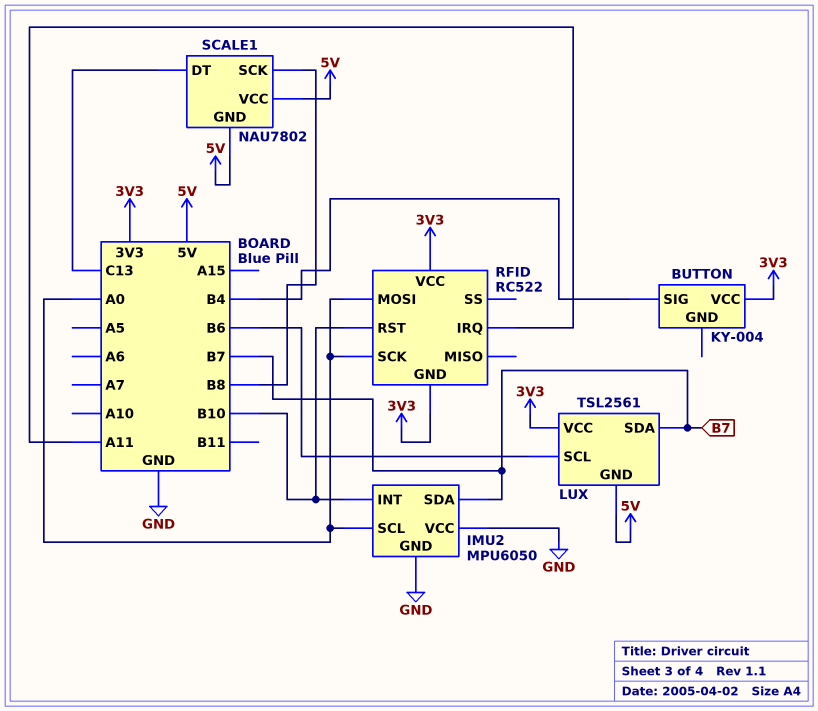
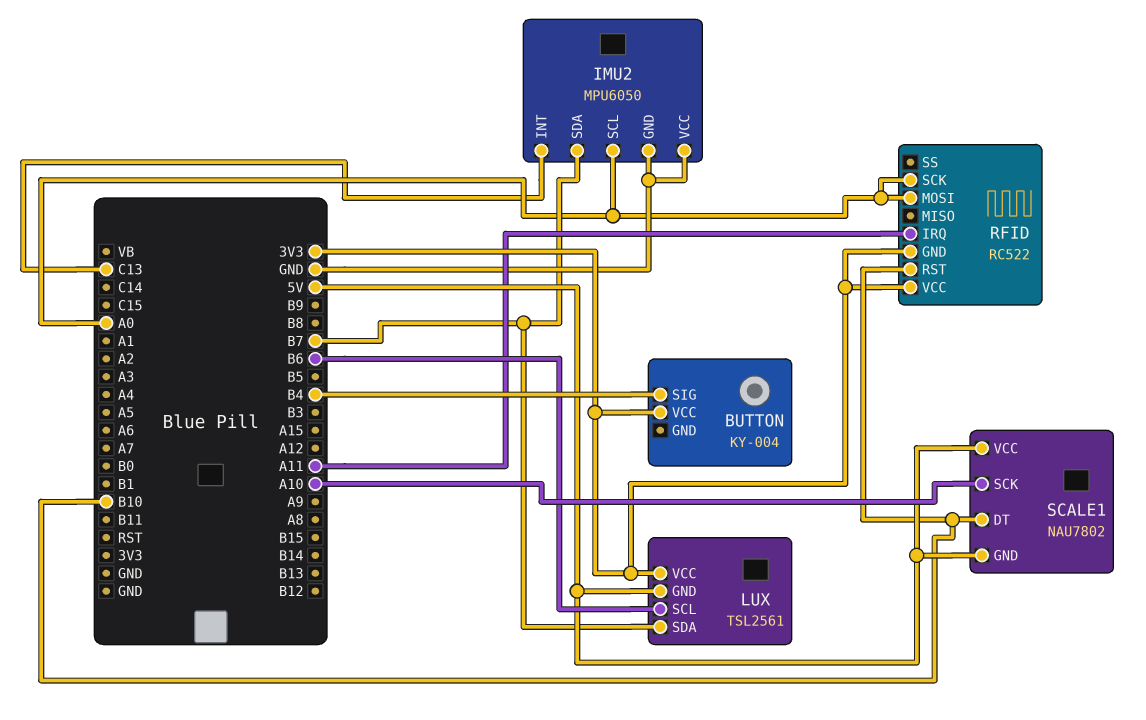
IMU2 pin INT: B10 -> C13
SCALE1 pin DT: C13 -> B10
SCALE1 pin SCK: B8 -> A10

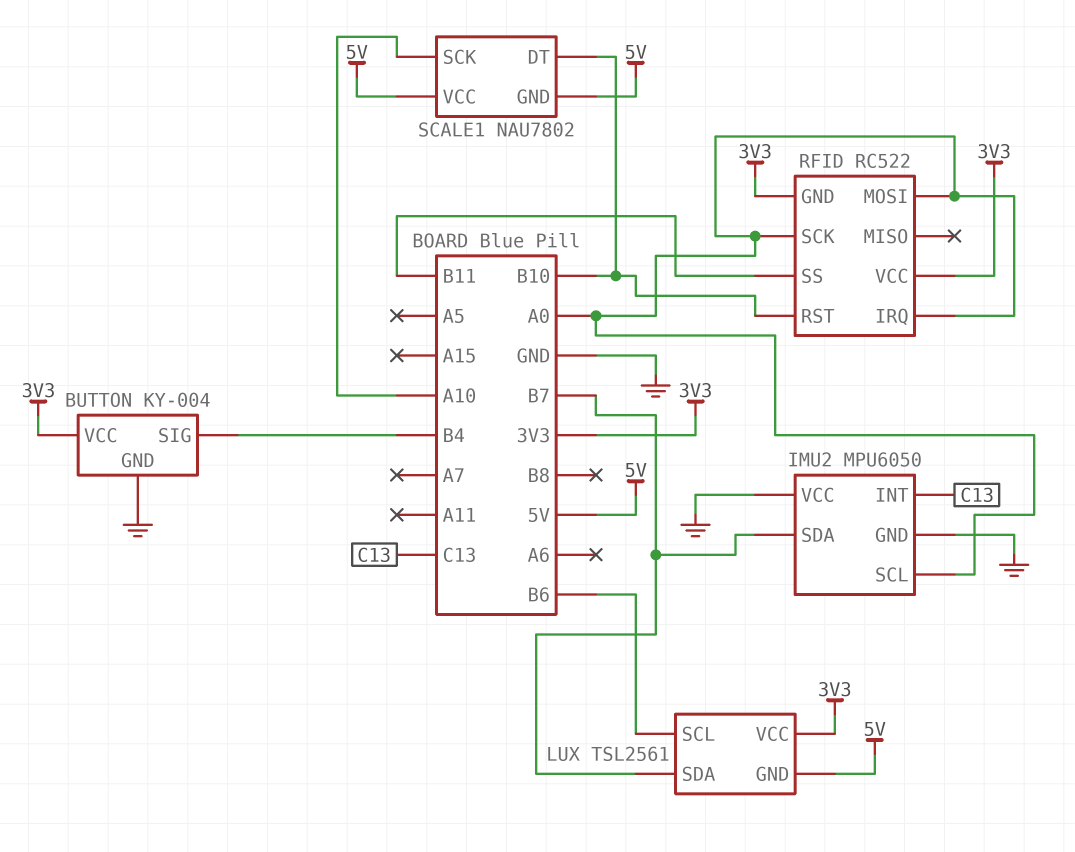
BUTTON pin GND: none -> GND
RFID pin IRQ: A11 -> A0
RFID pin SS: none -> B11

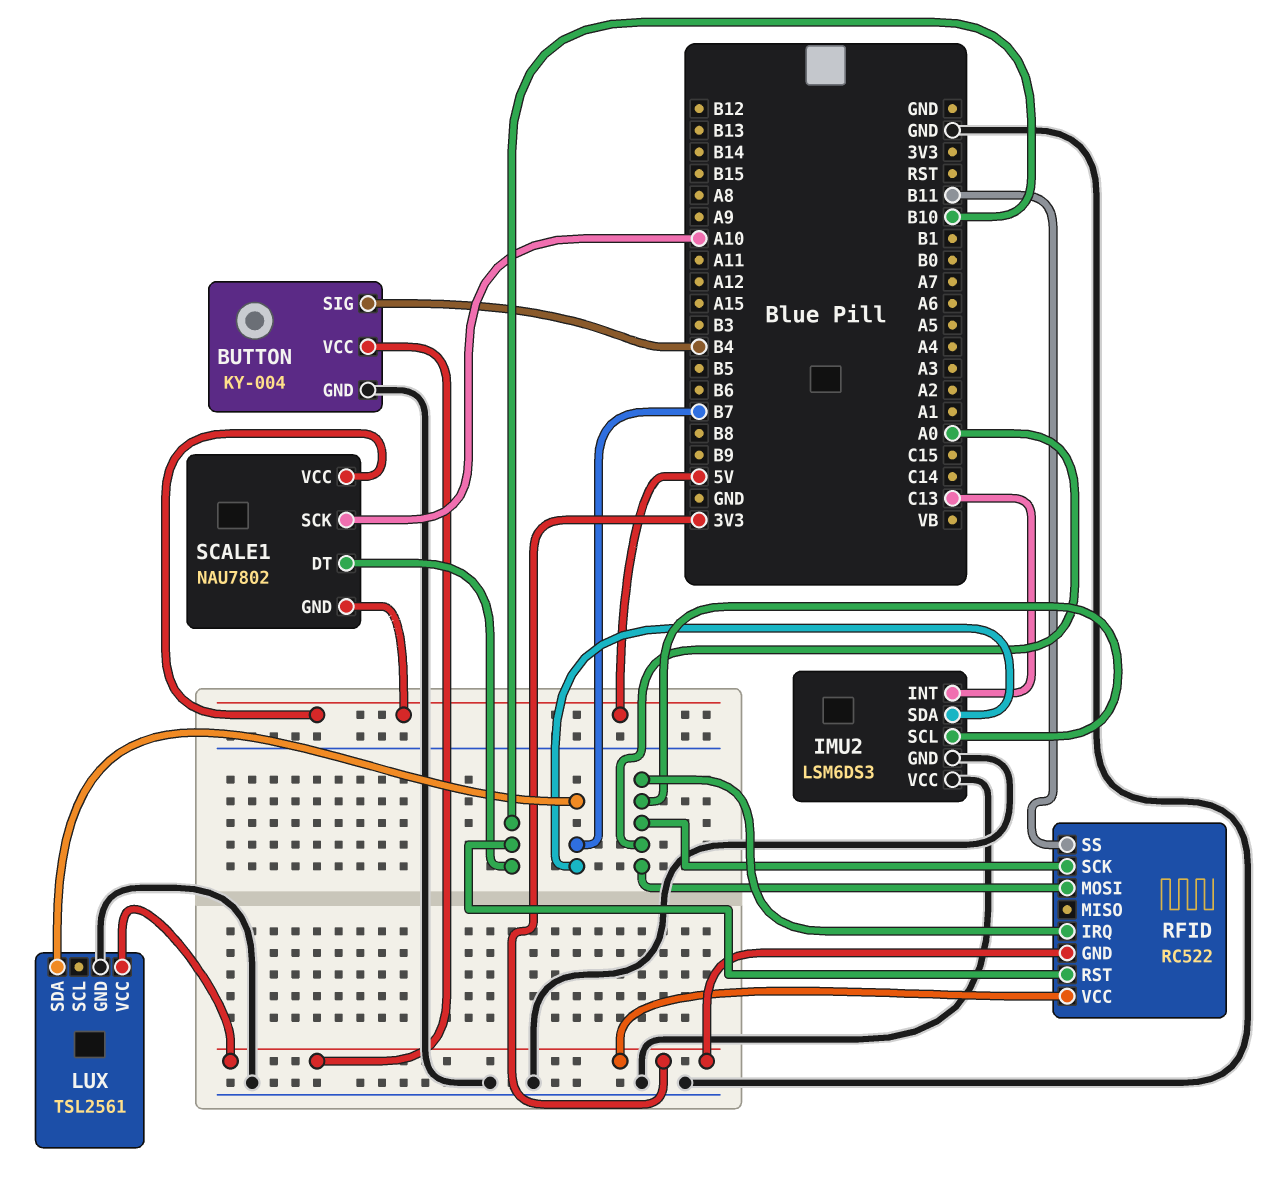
IMU2: MPU6050 -> LSM6DS3
LUX pin GND: 5V -> GND
LUX pin SCL: B6 -> none

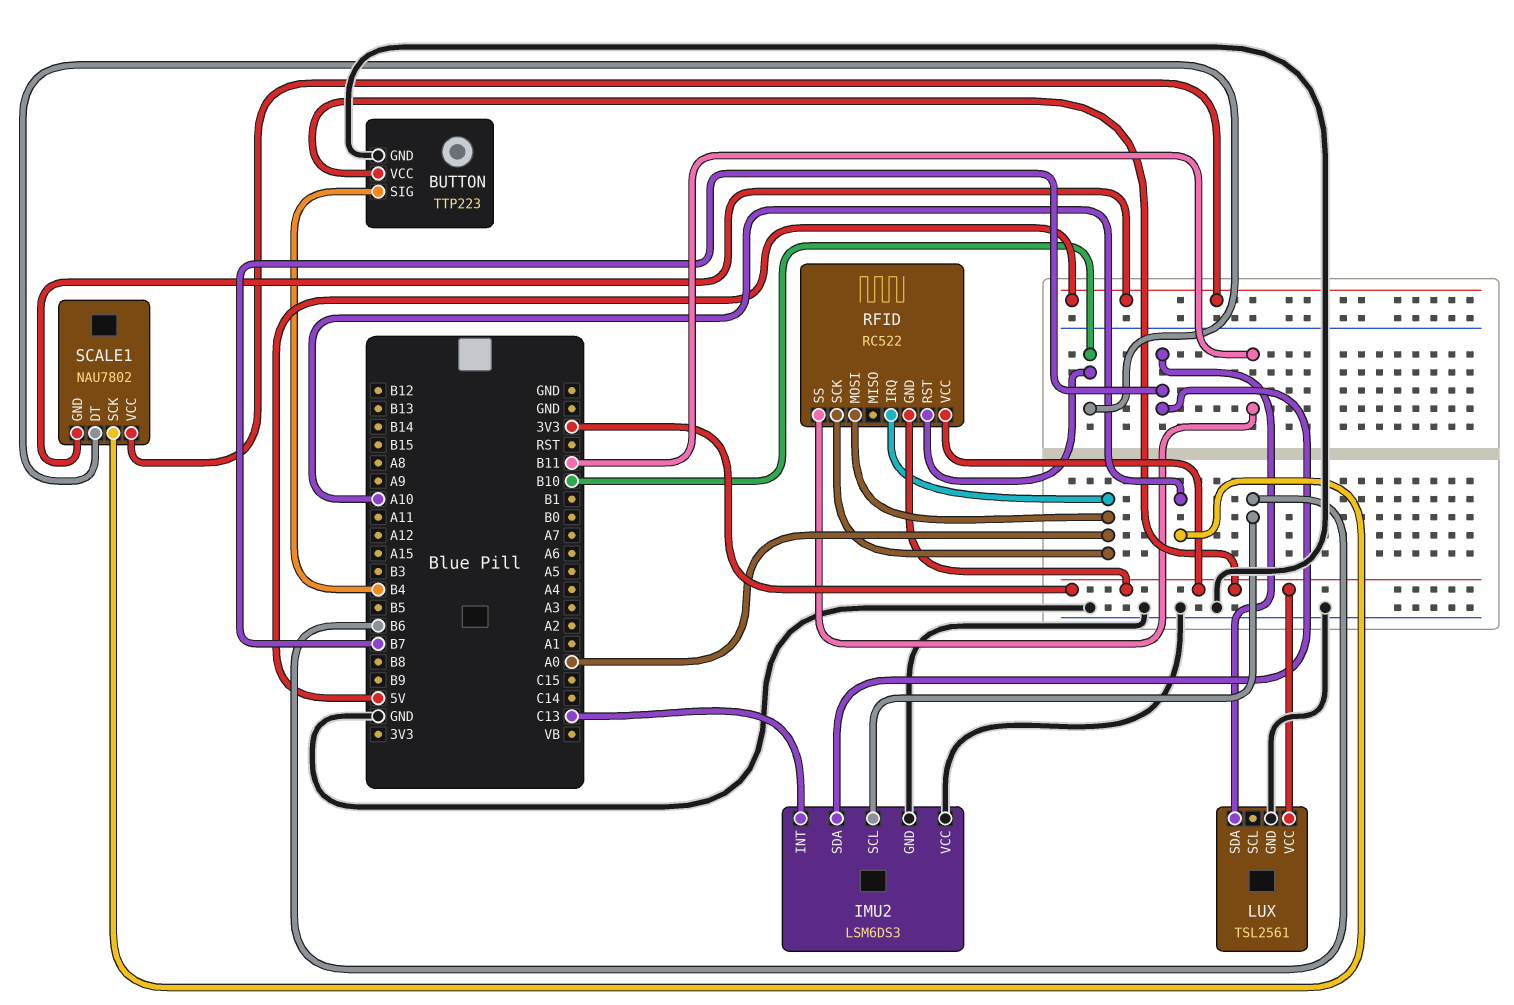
BUTTON: KY-004 -> TTP223
IMU2 pin SCL: A0 -> B6

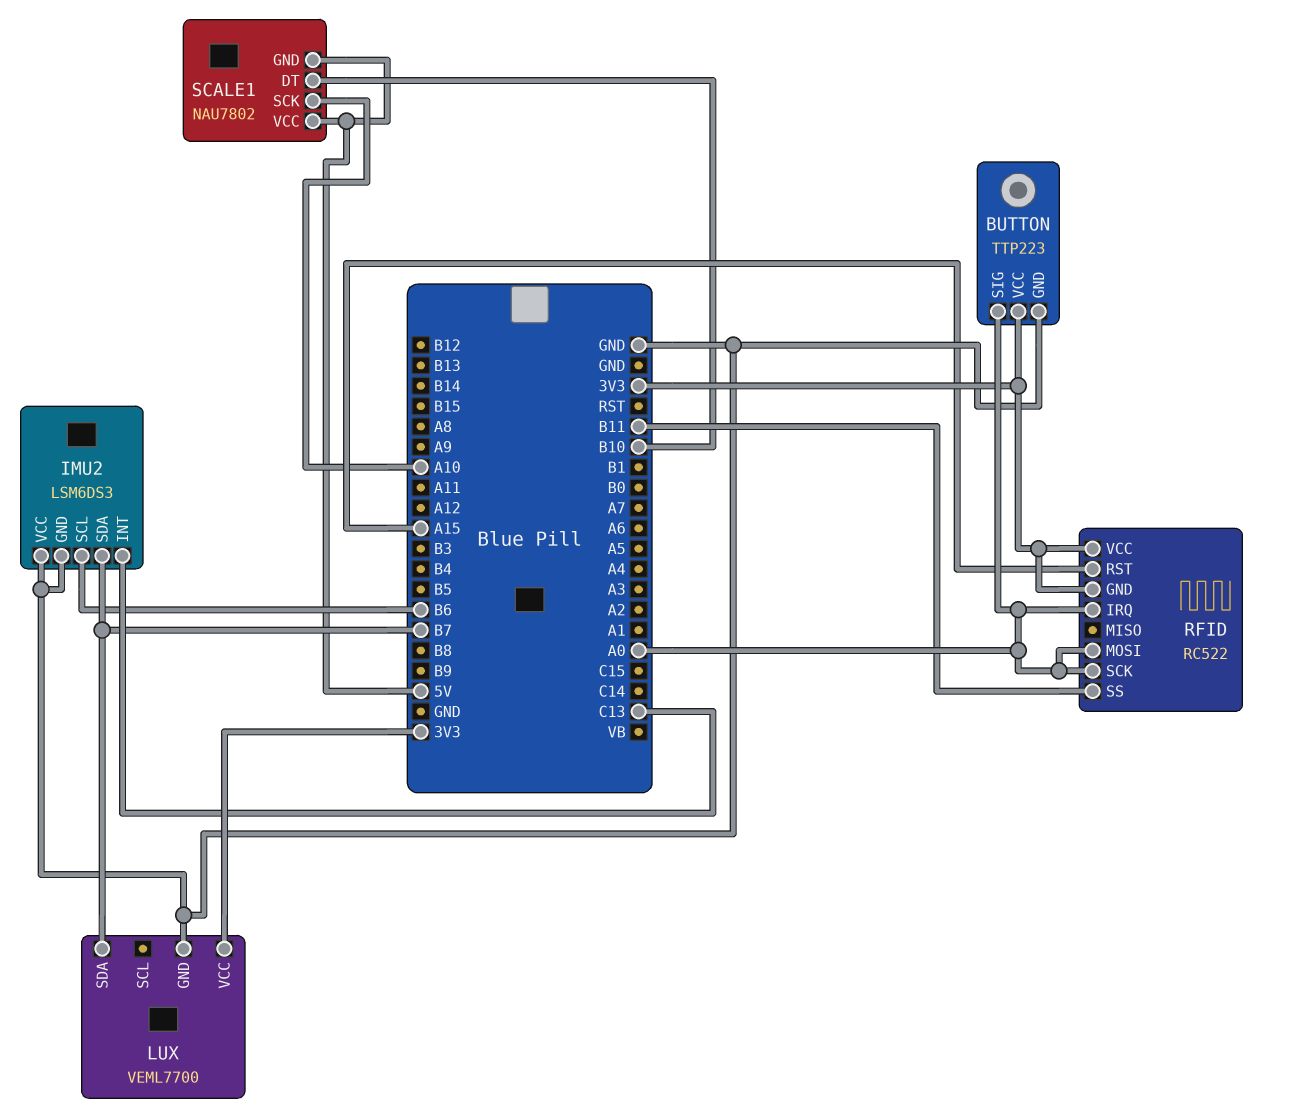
BUTTON pin SIG: B4 -> A0
LUX: TSL2561 -> VEML7700
RFID pin RST: B10 -> A15

